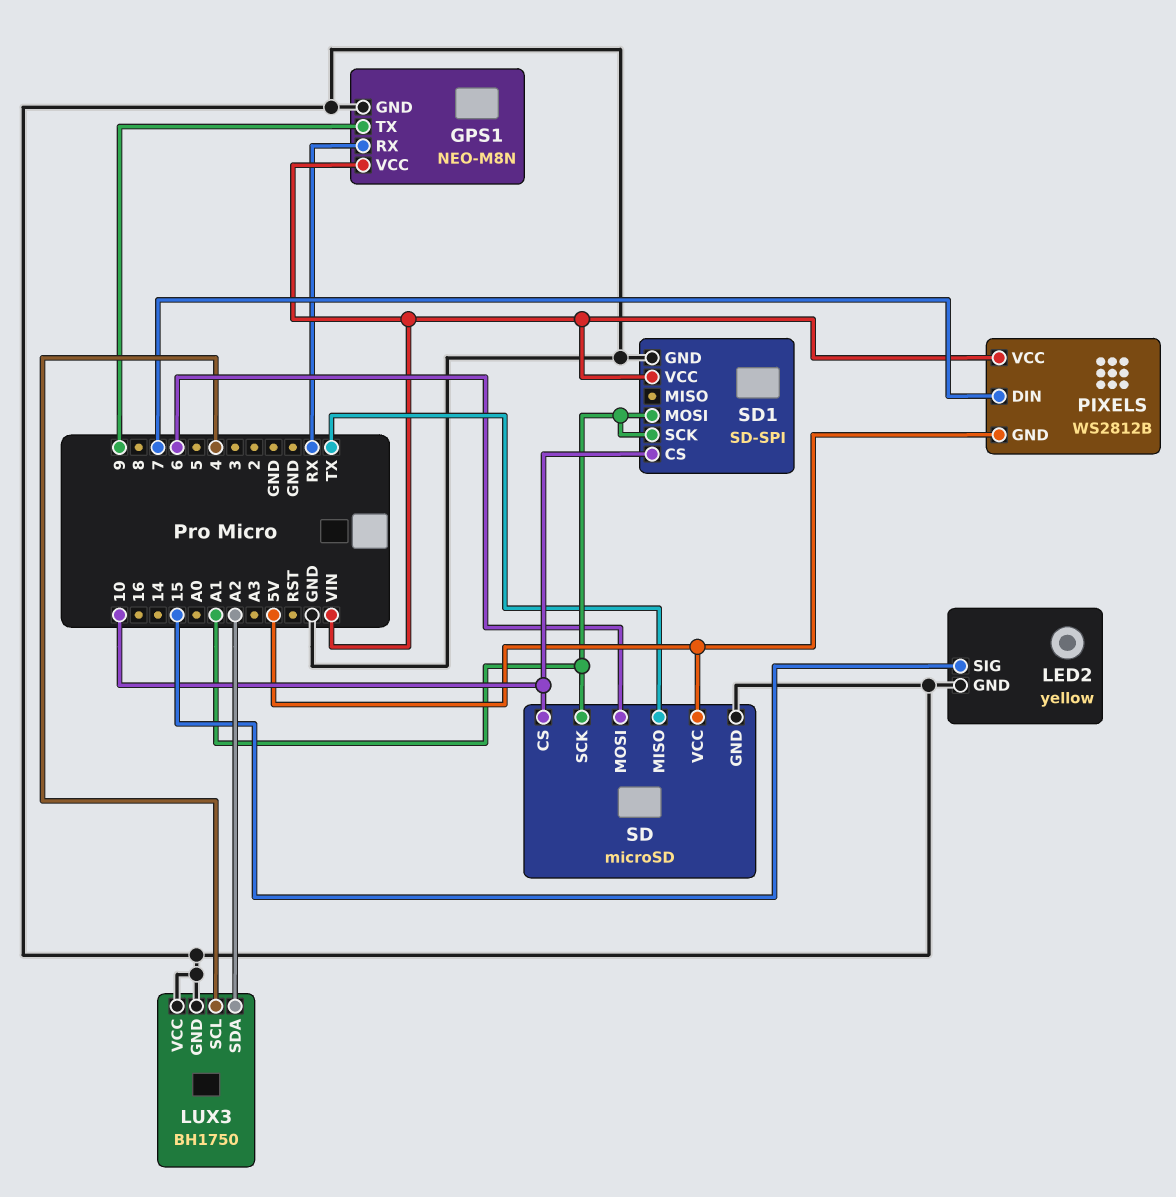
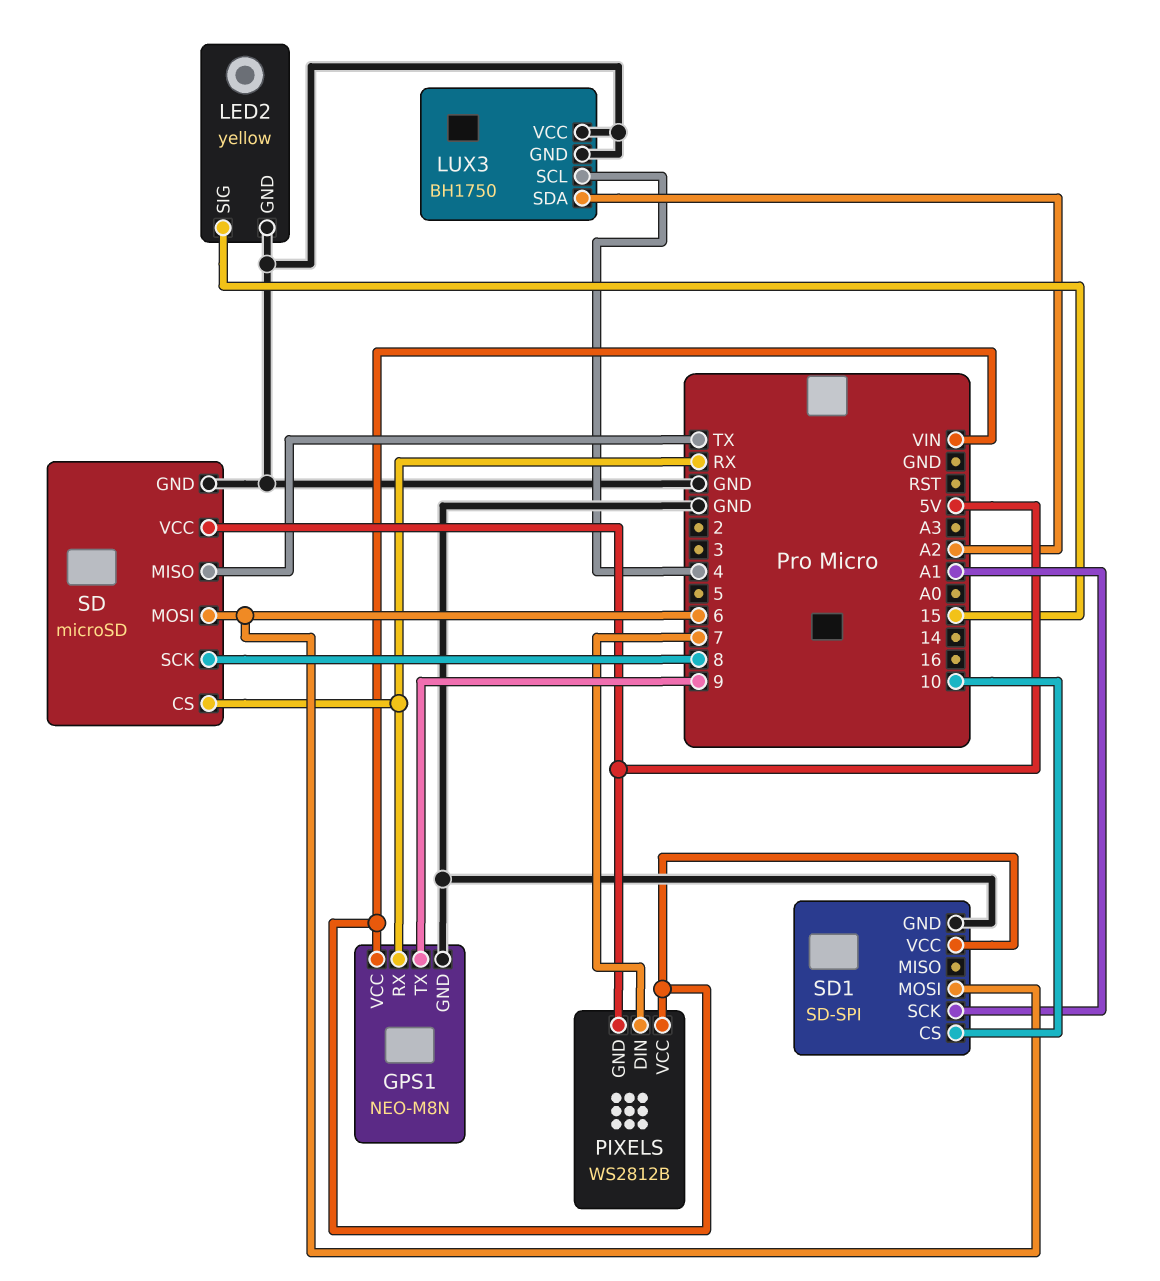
SD pin CS: 10 -> RX
SD pin SCK: A1 -> 8
SD1 pin MOSI: A1 -> 6

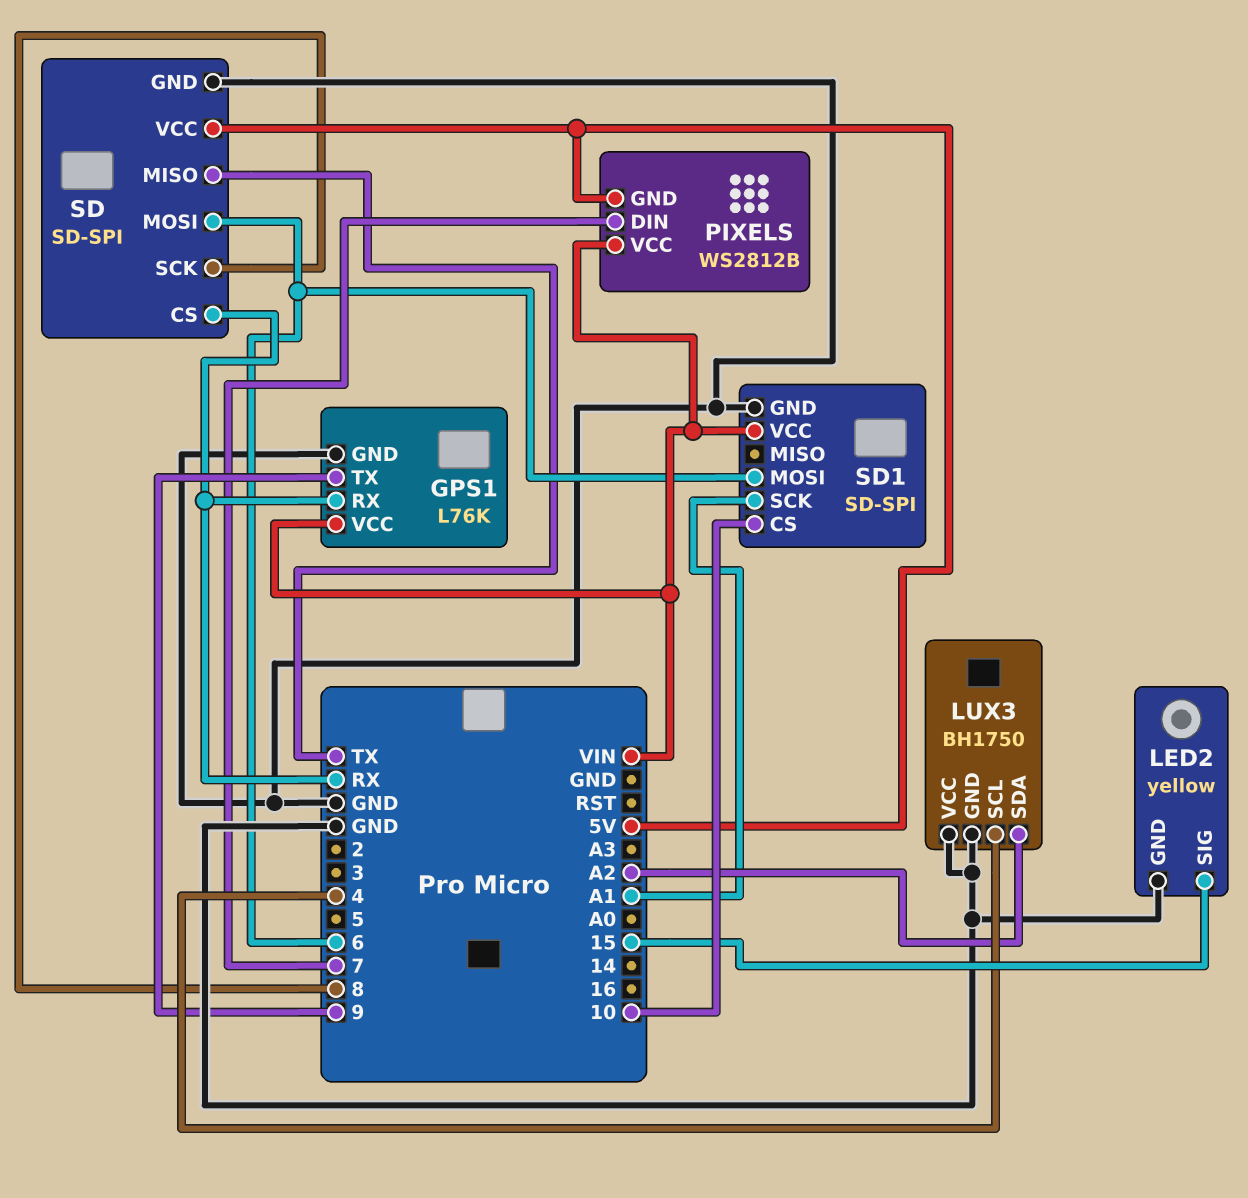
GPS1: NEO-M8N -> L76K
SD: microSD -> SD-SPI

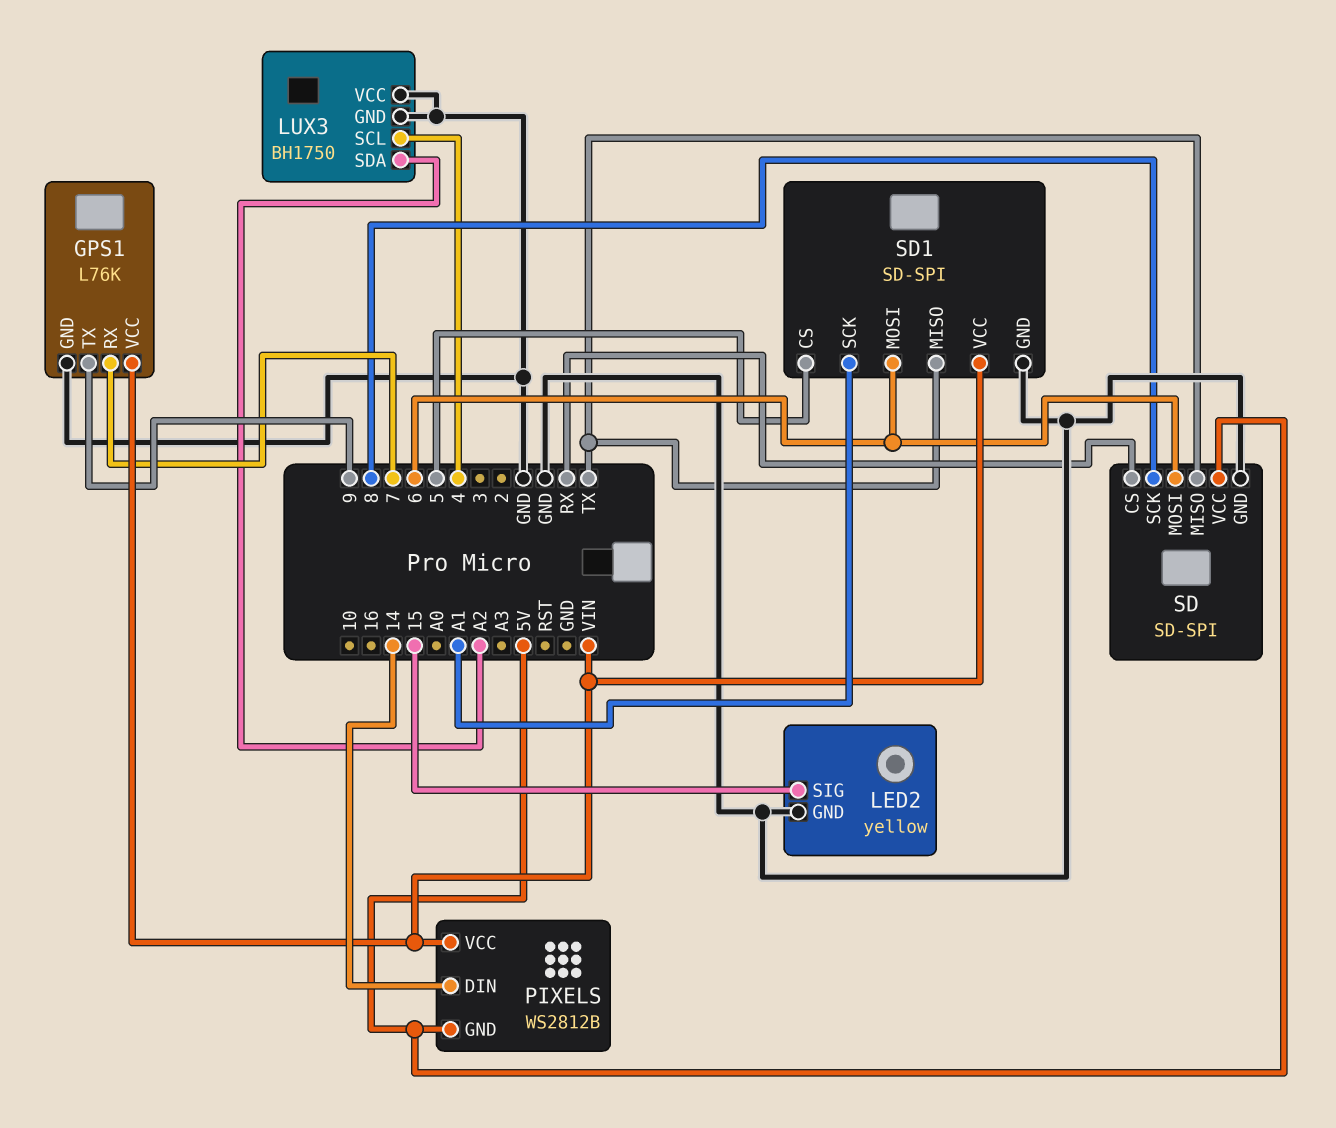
GPS1 pin RX: RX -> 7
PIXELS pin DIN: 7 -> 14
SD1 pin CS: 10 -> 5
SD1 pin MISO: none -> TX

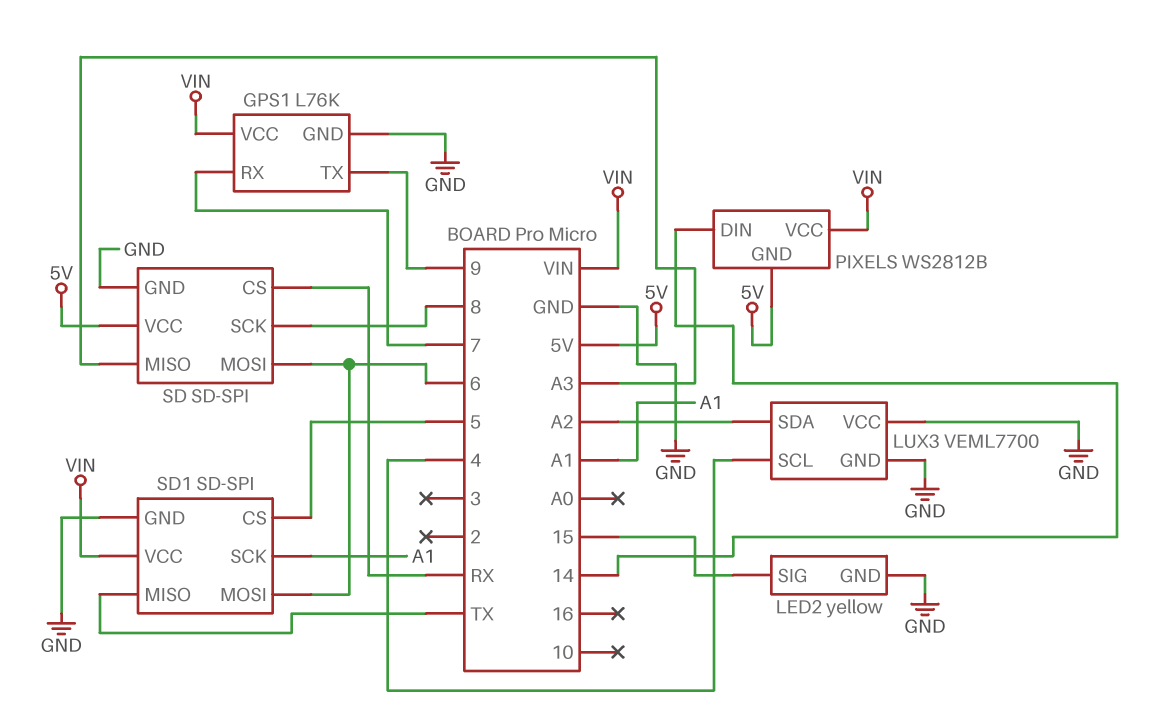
LUX3: BH1750 -> VEML7700
SD pin MISO: TX -> A3

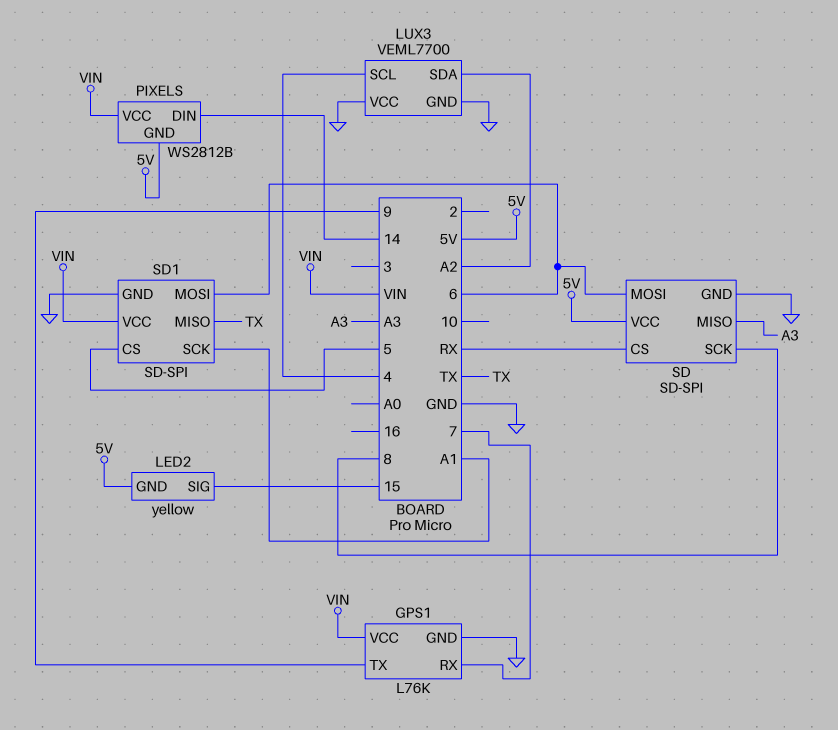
LED2 pin GND: GND -> 5V

